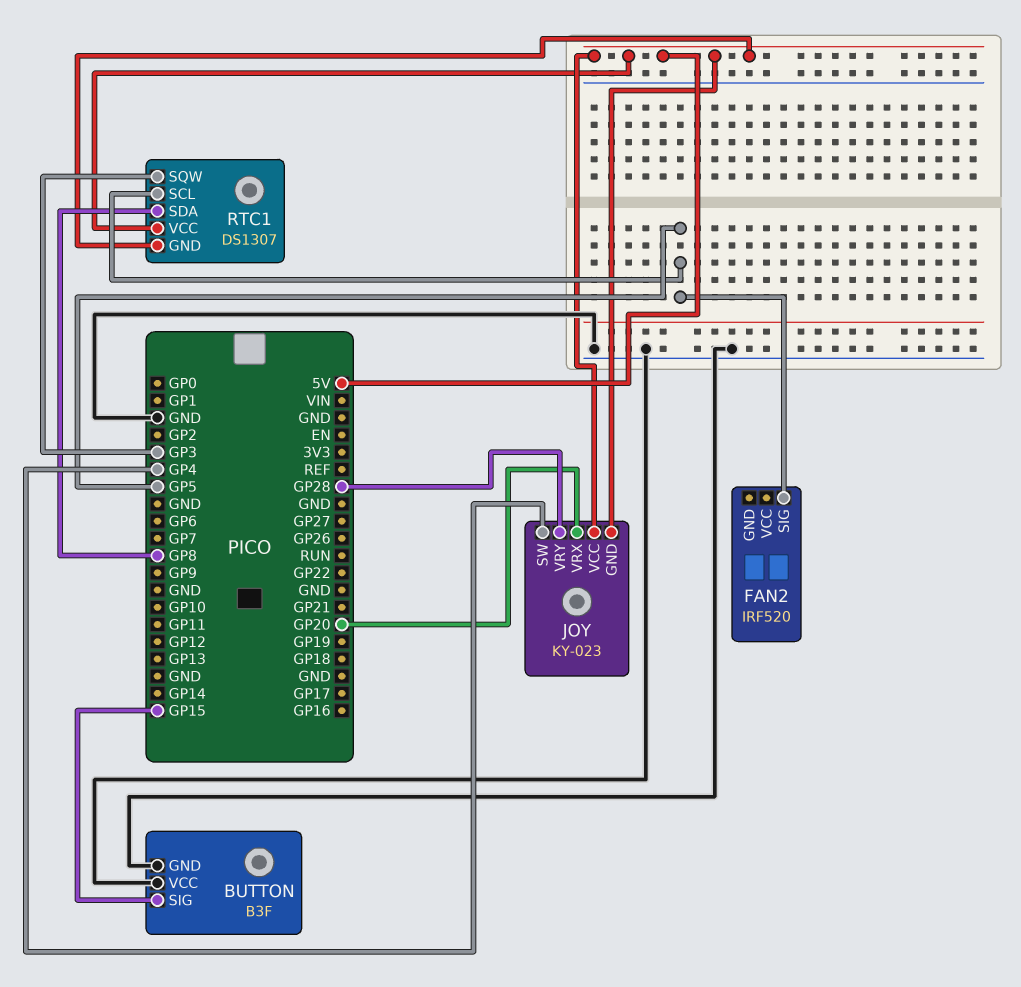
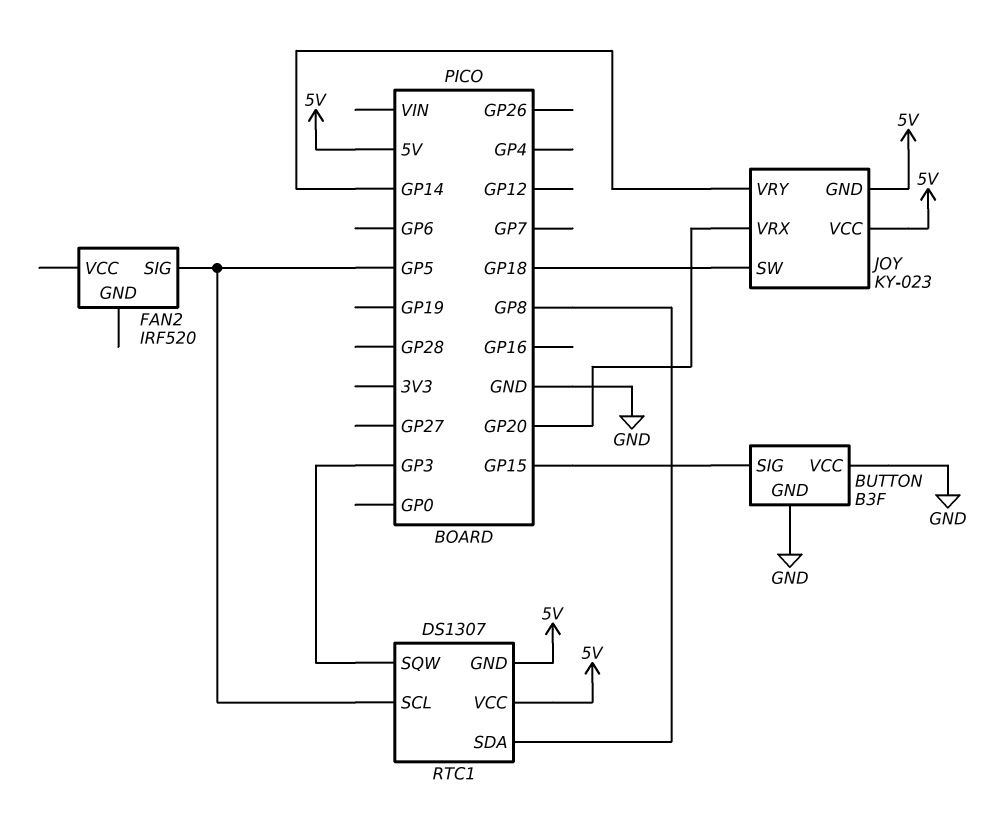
JOY pin SW: GP4 -> GP18
JOY pin VRY: GP28 -> GP14

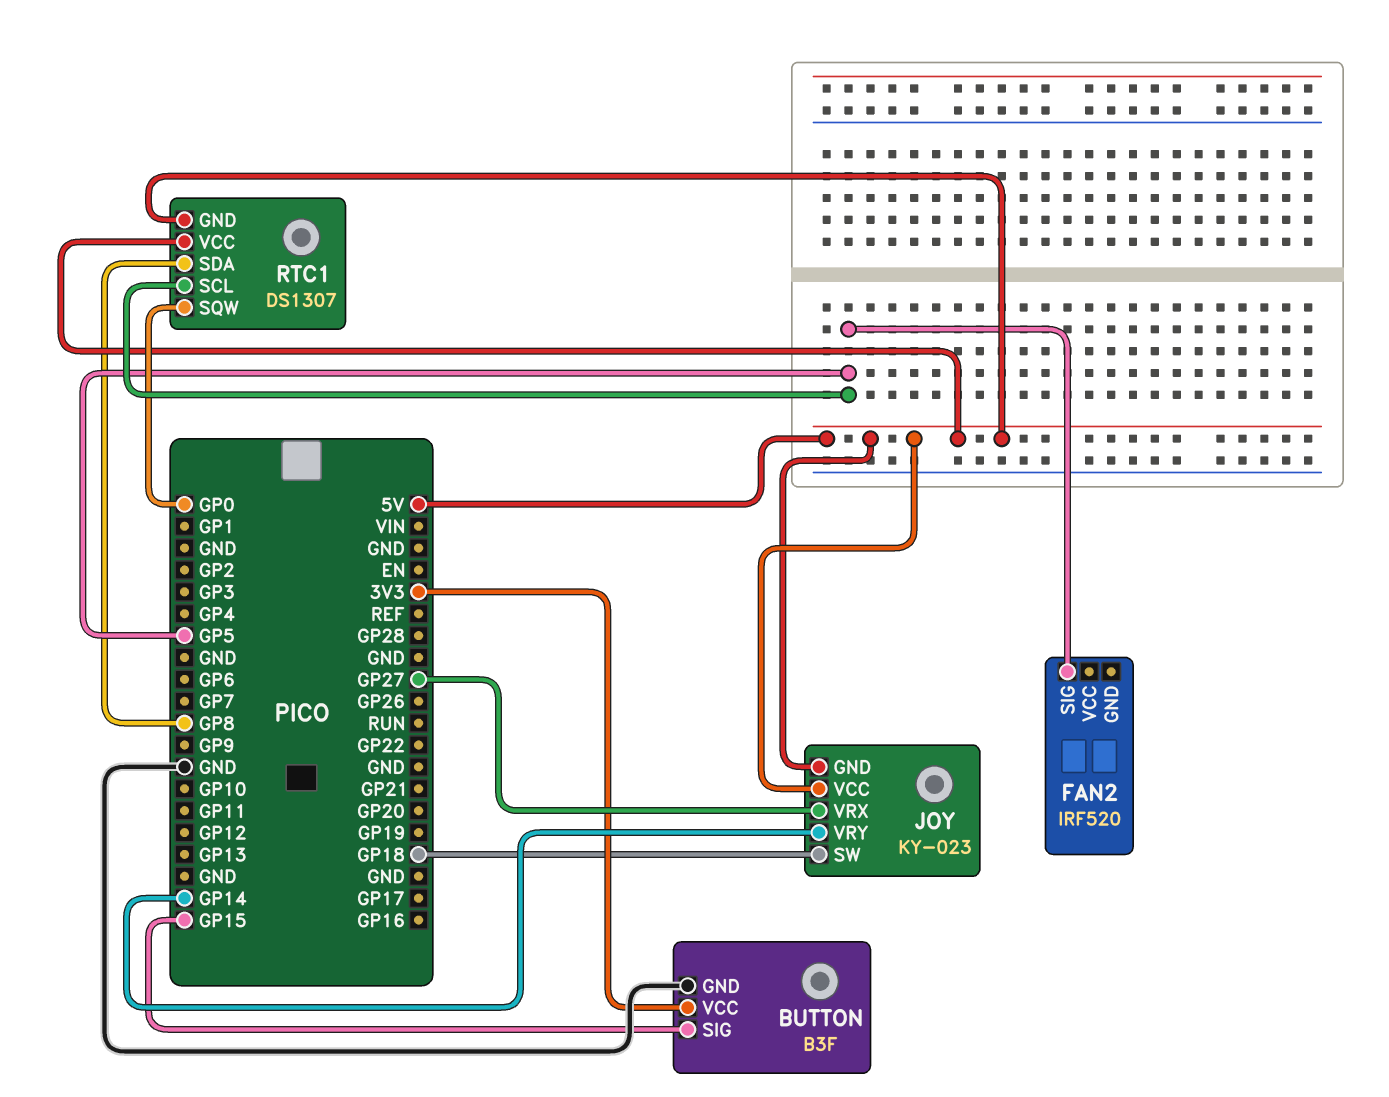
BUTTON pin VCC: GND -> 3V3
JOY pin VRX: GP20 -> GP27
RTC1 pin SQW: GP3 -> GP0

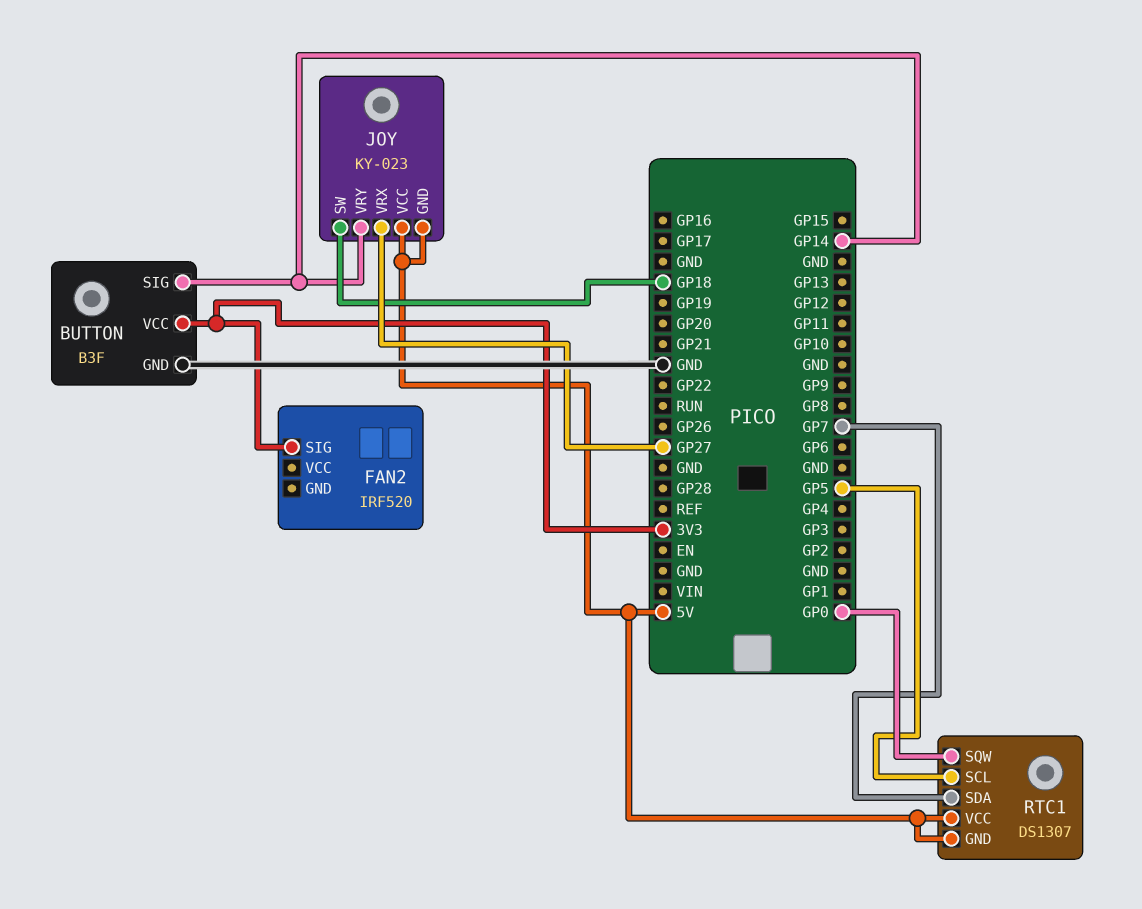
BUTTON pin SIG: GP15 -> GP14
FAN2 pin SIG: GP5 -> 3V3
RTC1 pin SDA: GP8 -> GP7

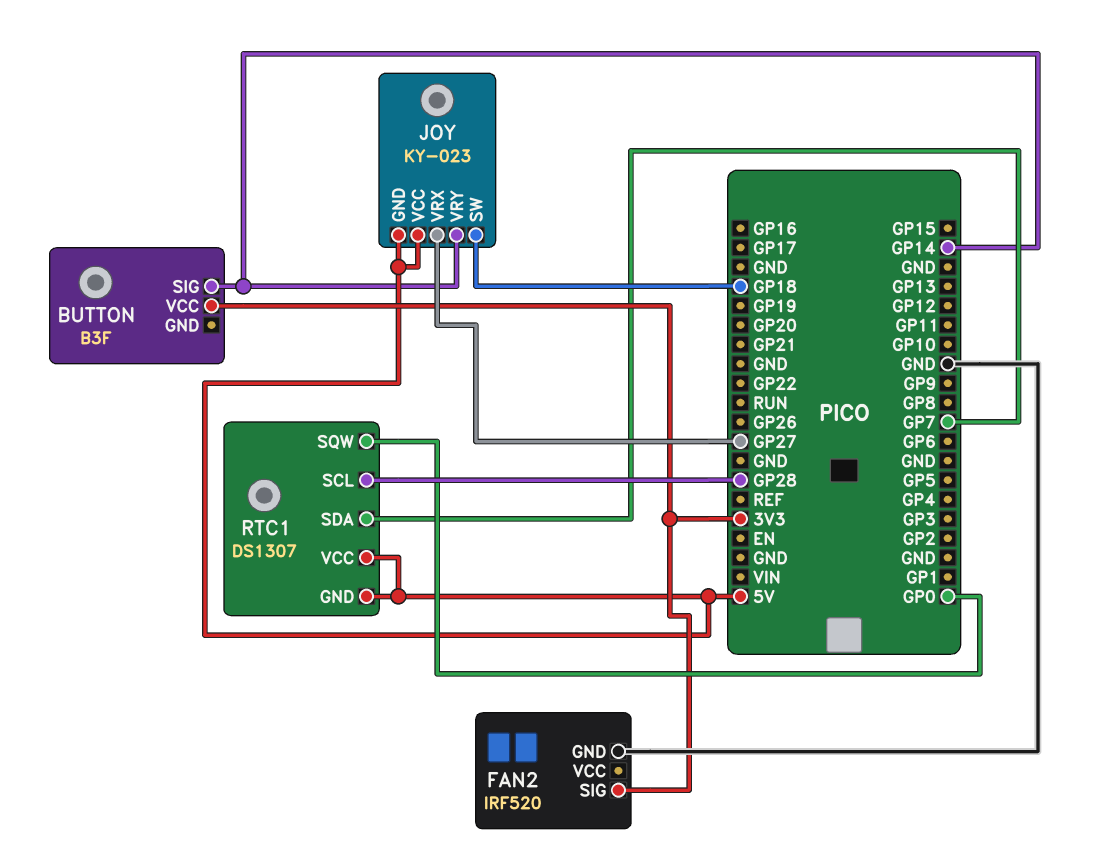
BUTTON pin GND: GND -> none
FAN2 pin GND: none -> GND
RTC1 pin SCL: GP5 -> GP28

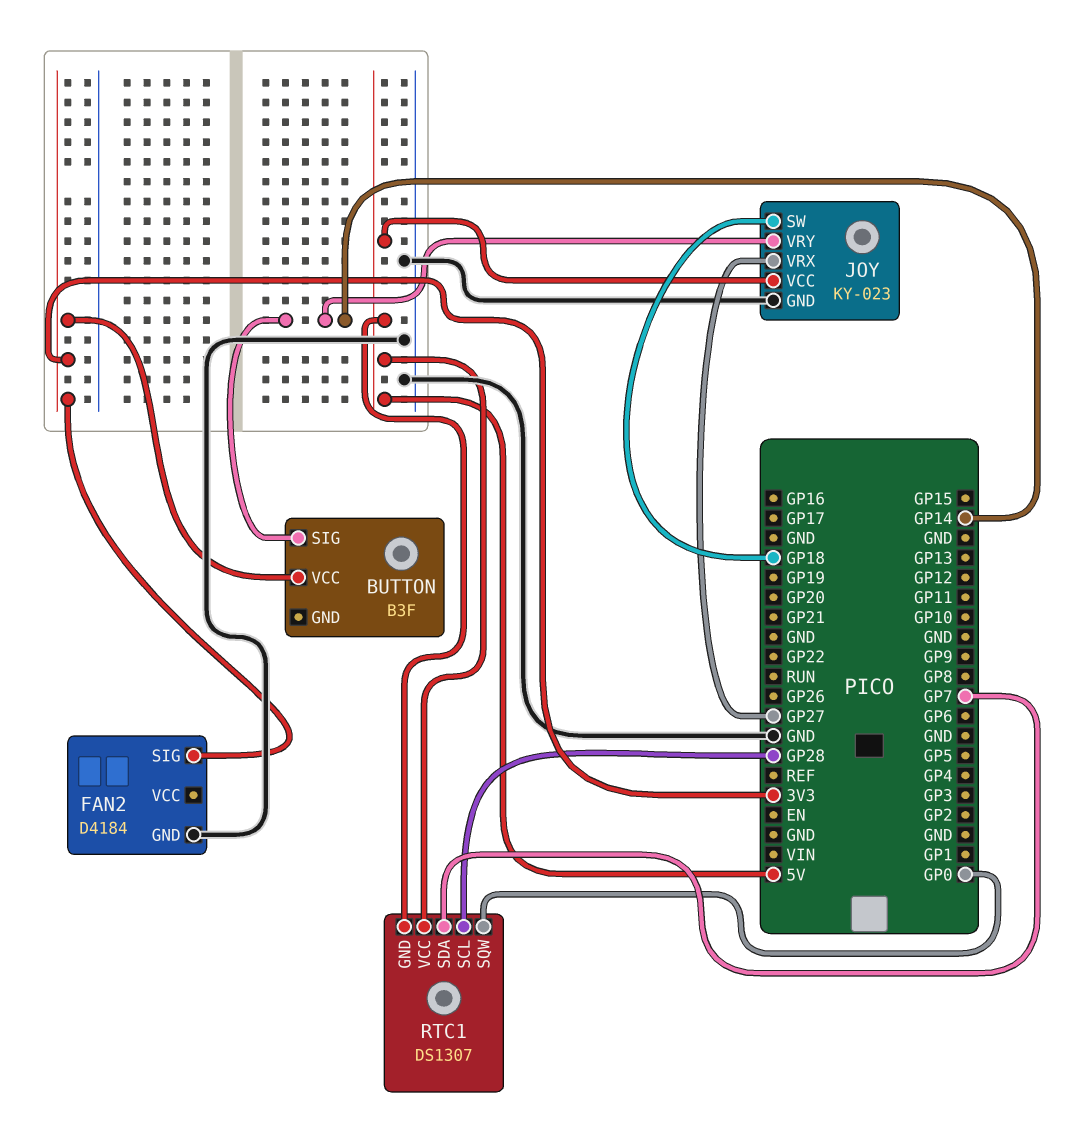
FAN2: IRF520 -> D4184
JOY pin GND: 5V -> GND

